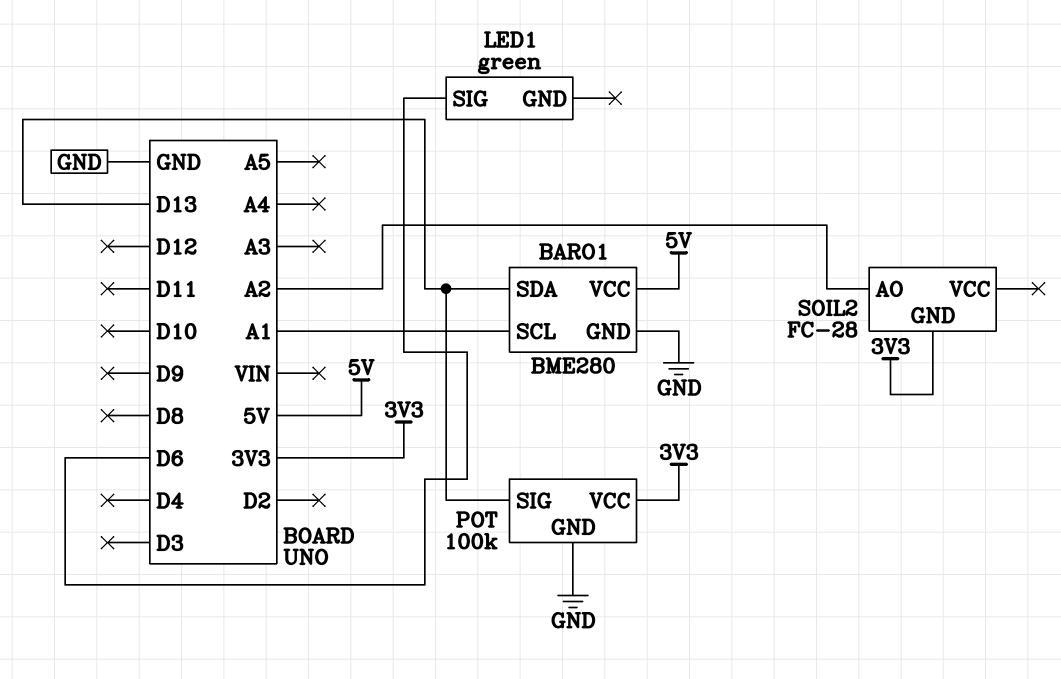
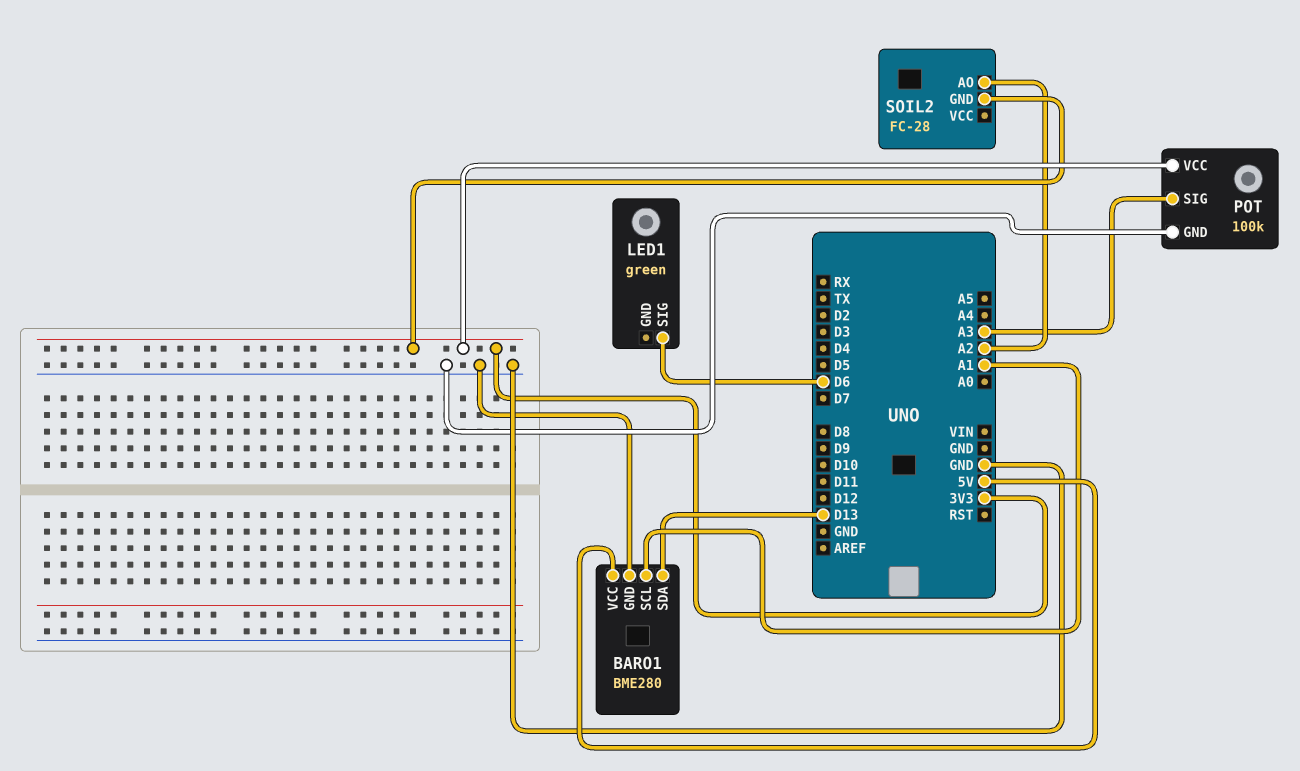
POT pin SIG: D13 -> A3

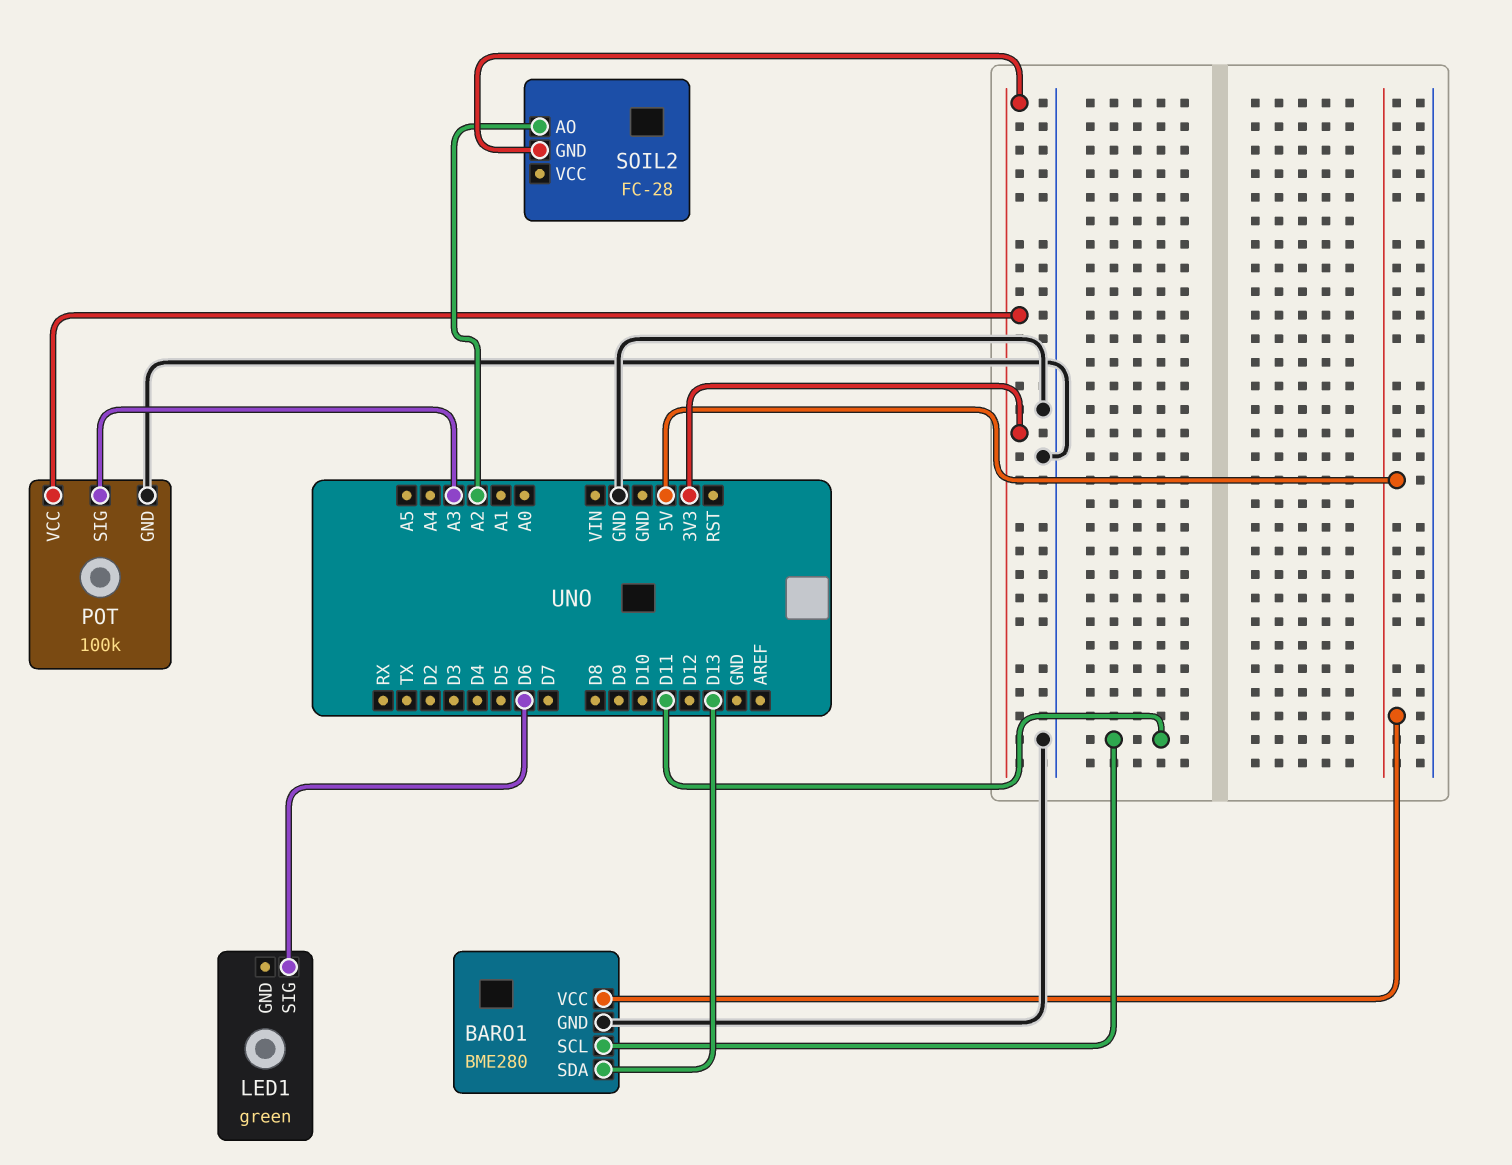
BARO1 pin SCL: A1 -> D11

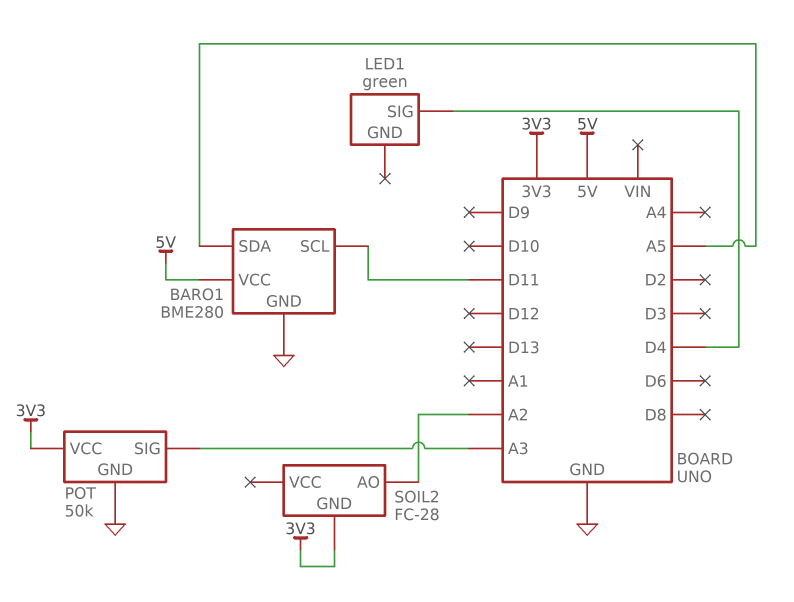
BARO1 pin SDA: D13 -> A5
LED1 pin SIG: D6 -> D4
POT: 100k -> 50k

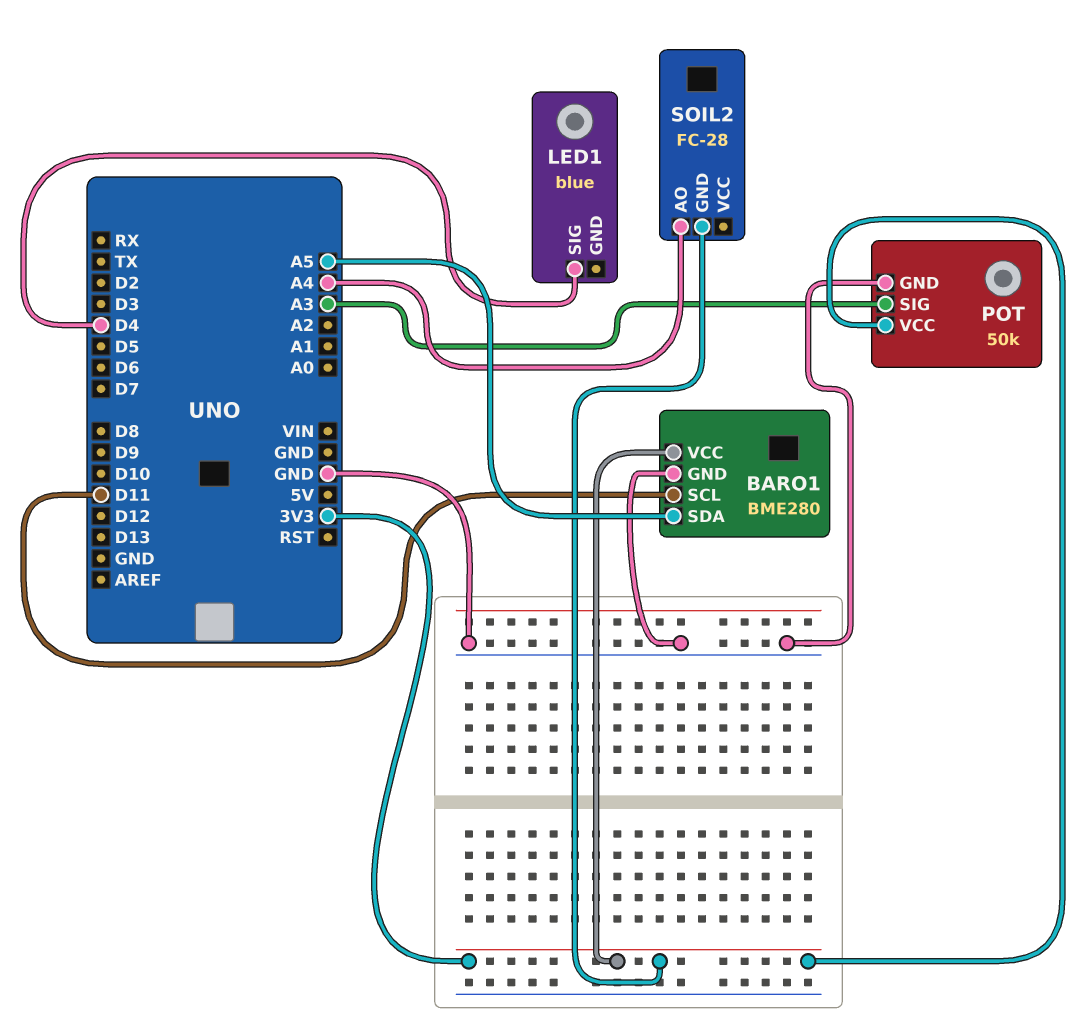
BARO1 pin VCC: 5V -> 3V3
LED1: green -> blue
SOIL2 pin AO: A2 -> A4

